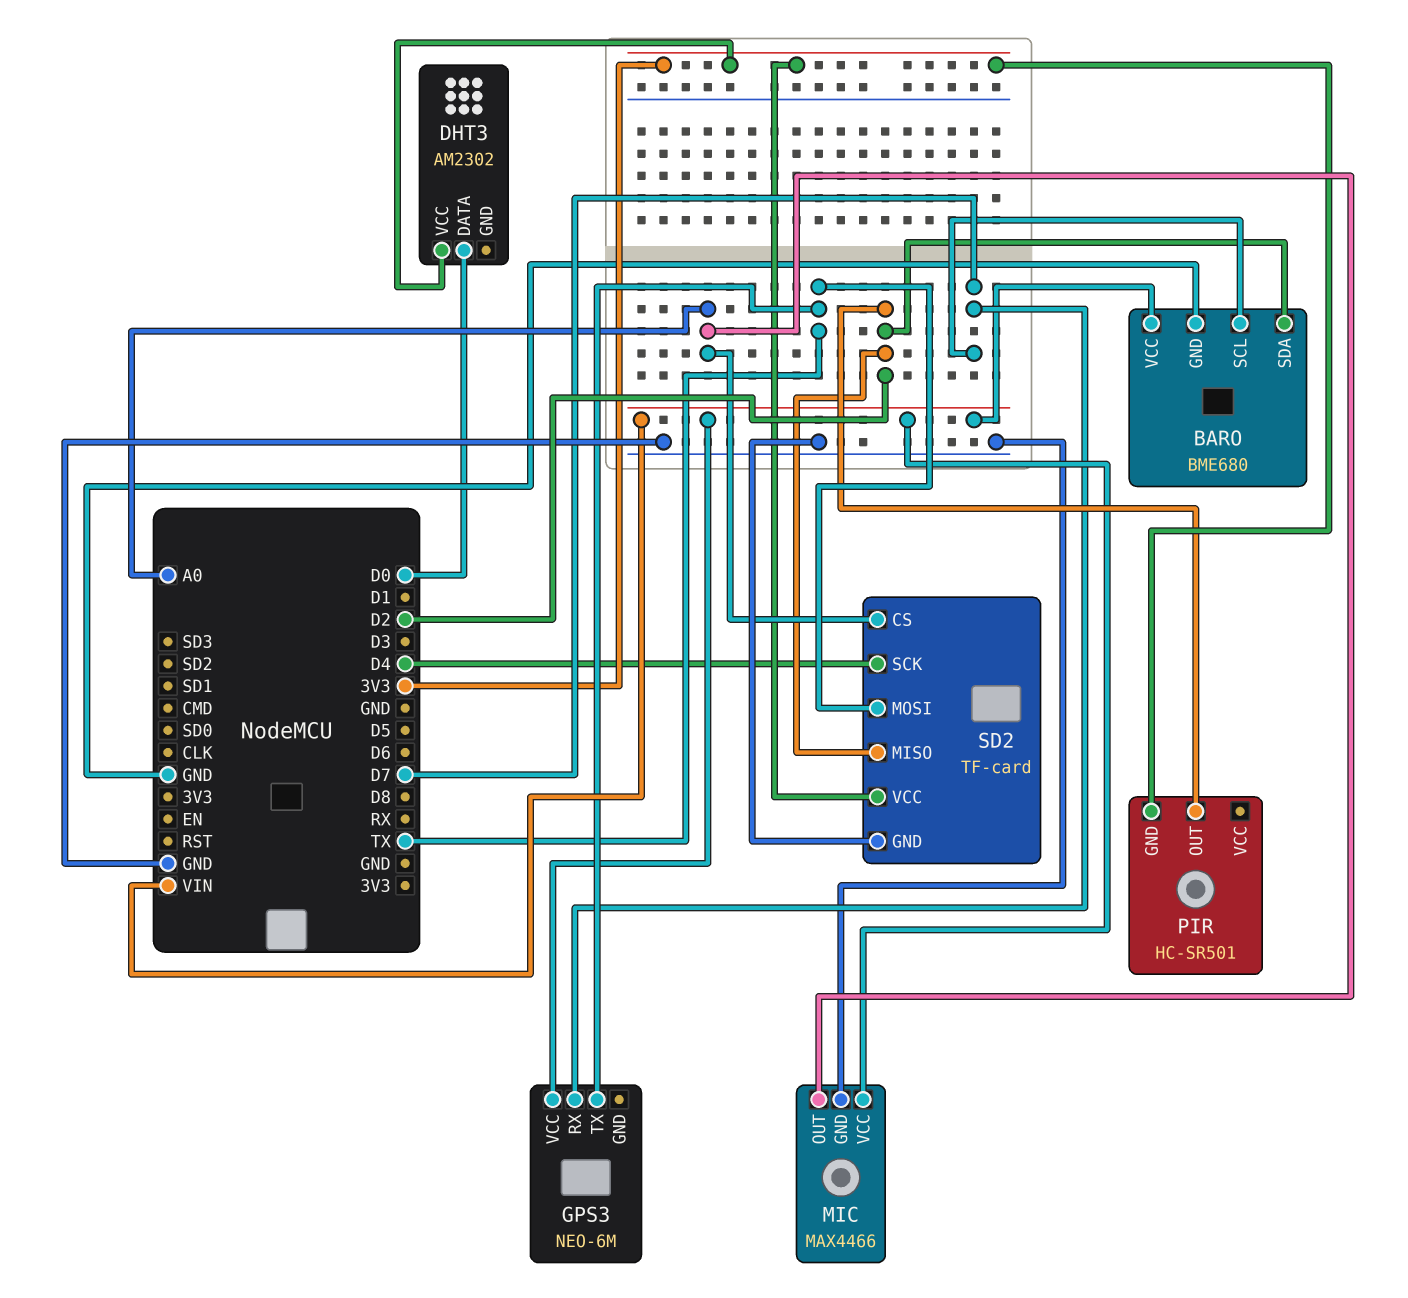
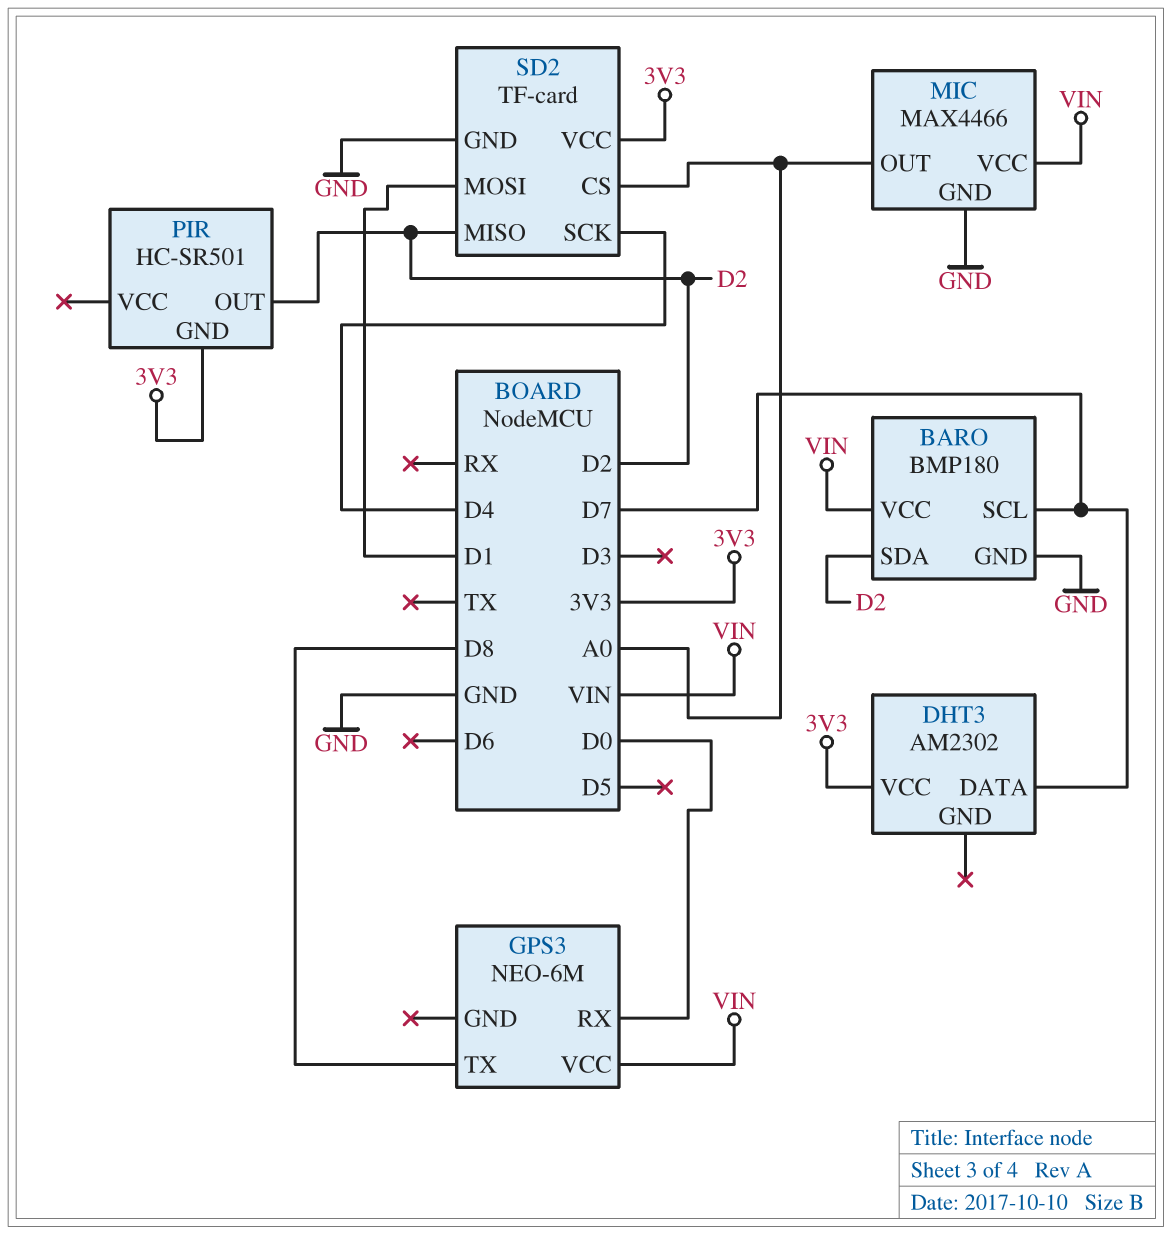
BARO: BME680 -> BMP180
DHT3 pin DATA: D0 -> D7
GPS3 pin RX: D7 -> D0
GPS3 pin TX: TX -> D8
SD2 pin MOSI: TX -> D1

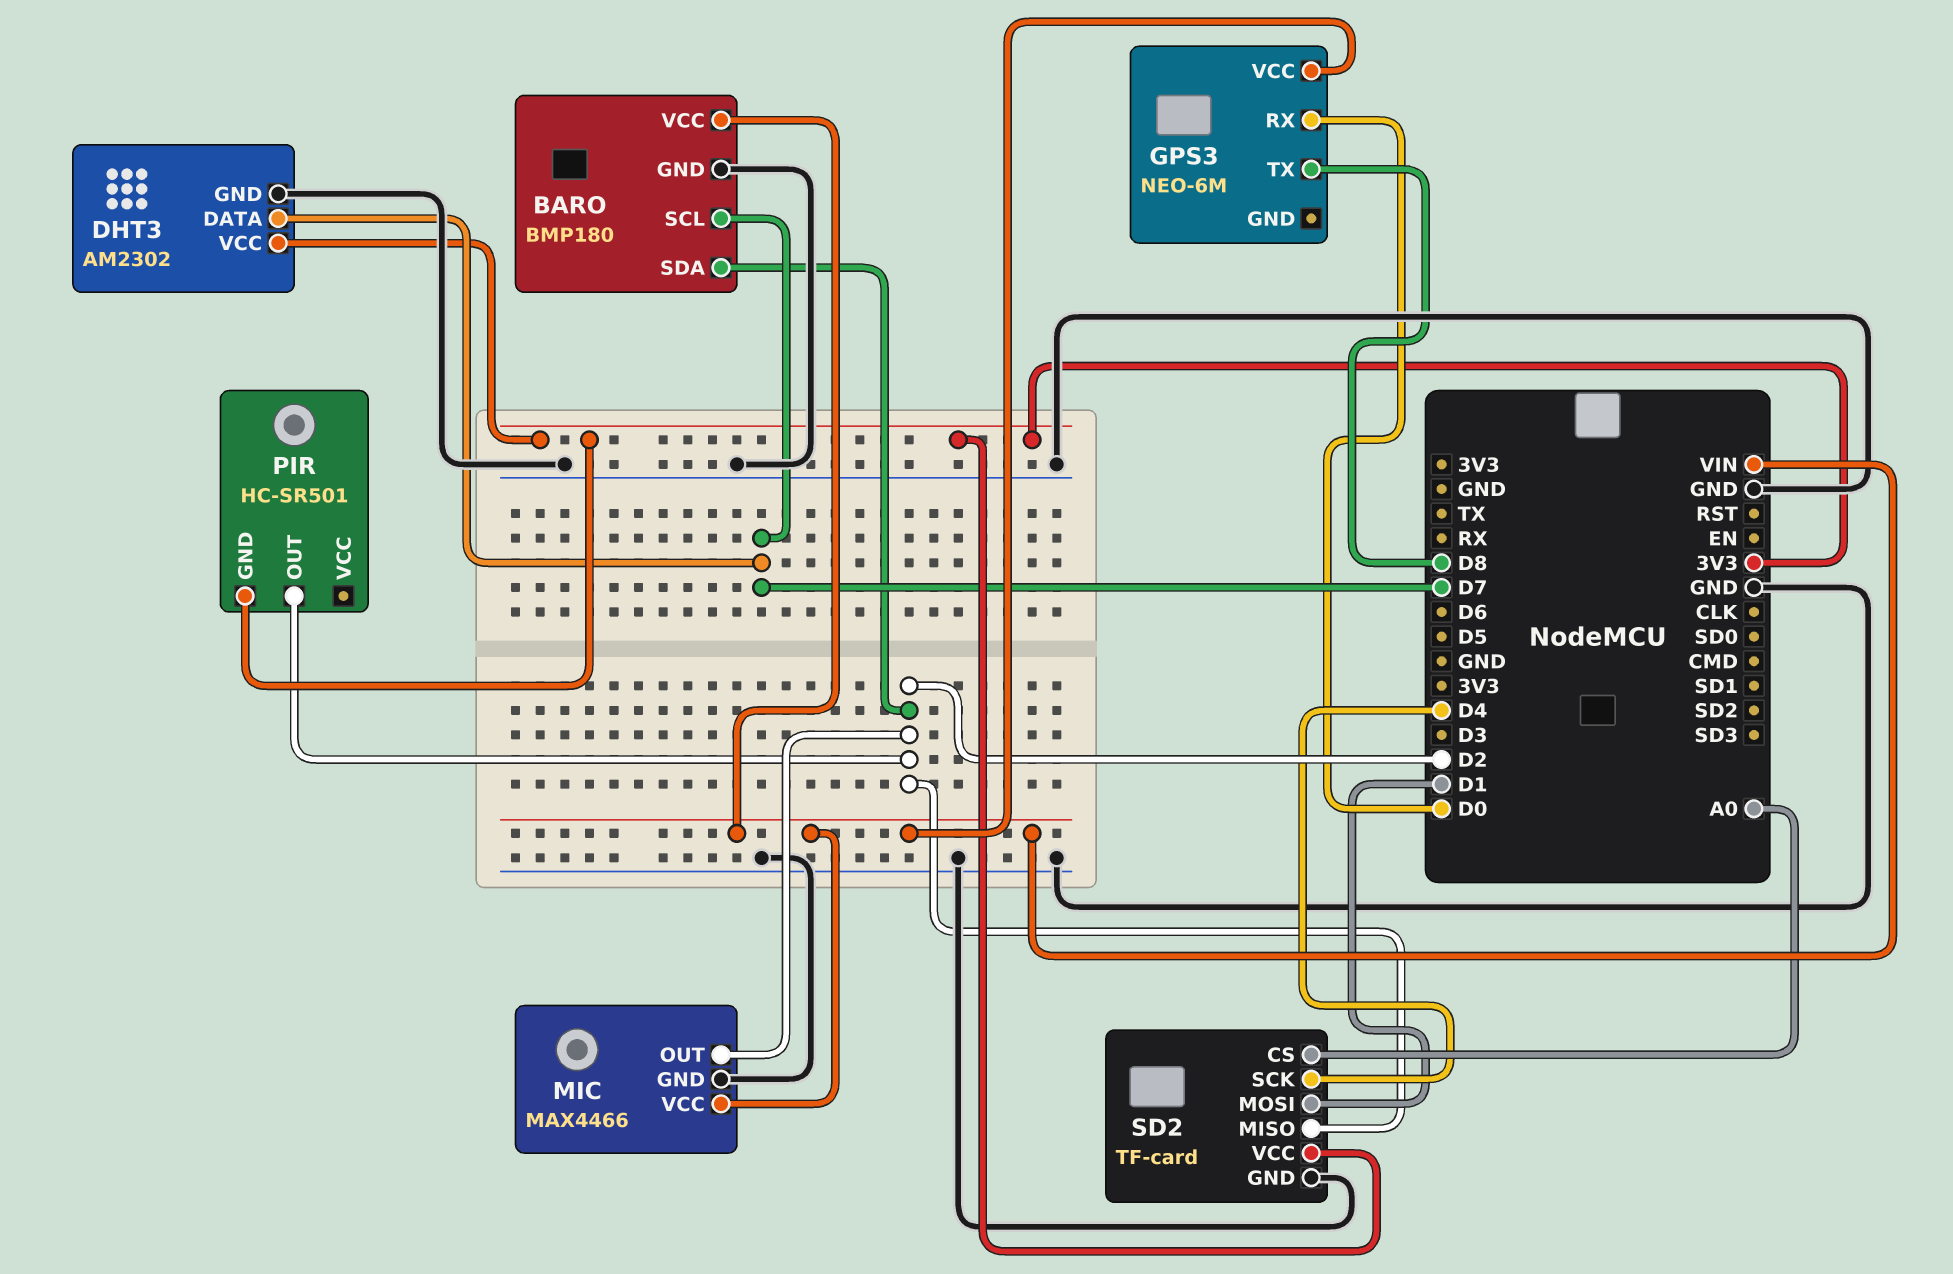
DHT3 pin GND: none -> GND
MIC pin OUT: A0 -> D2

